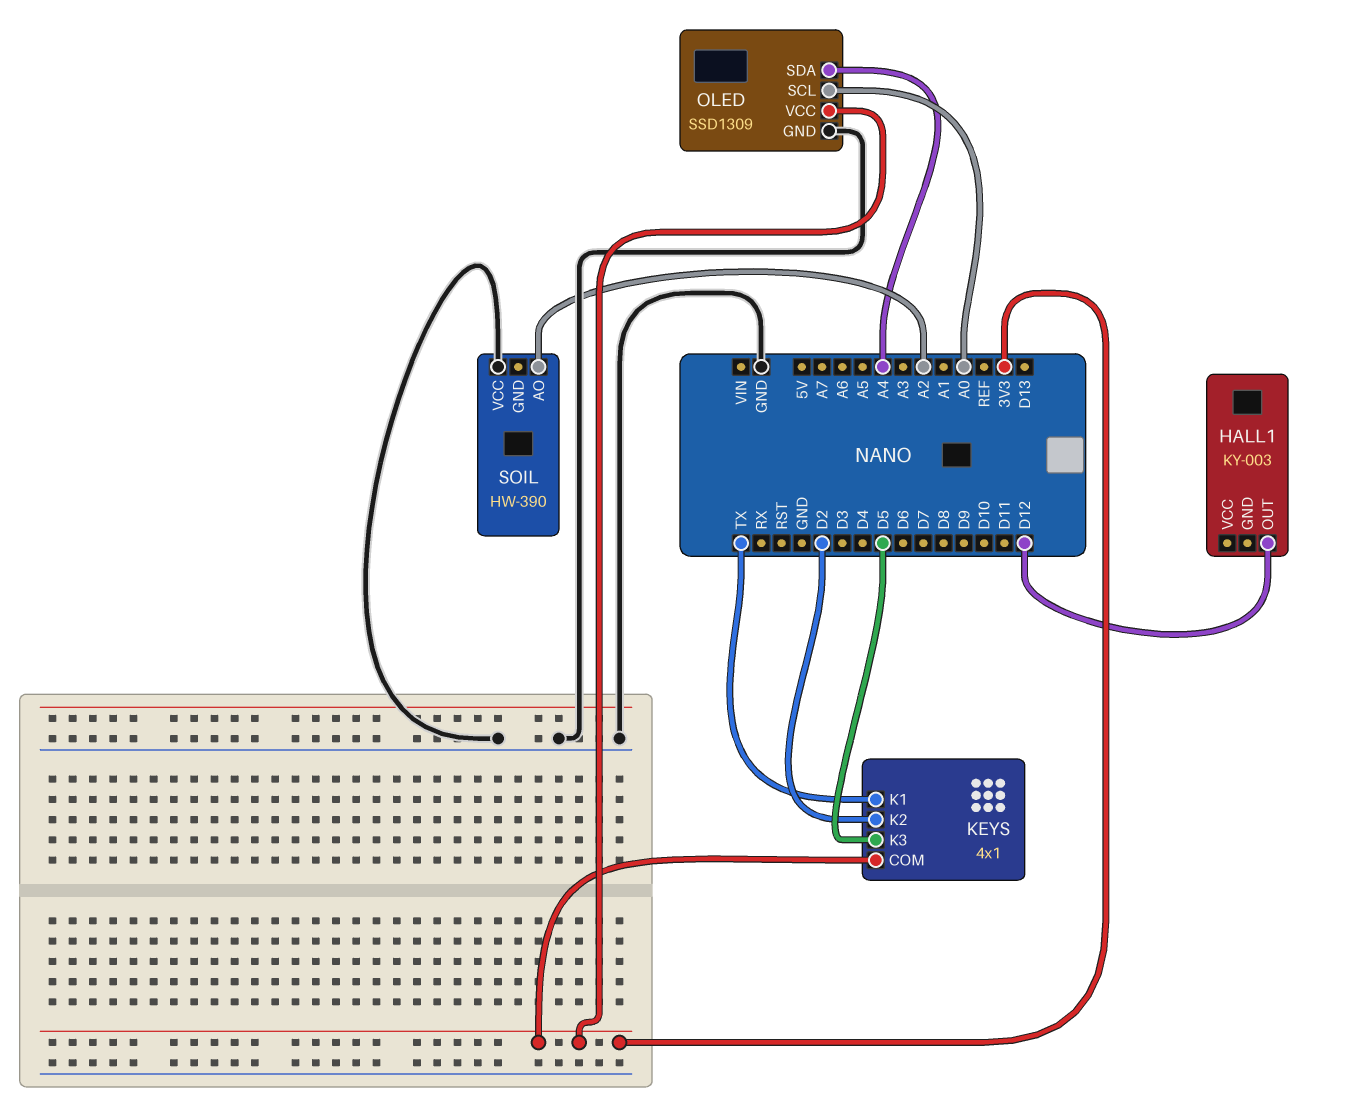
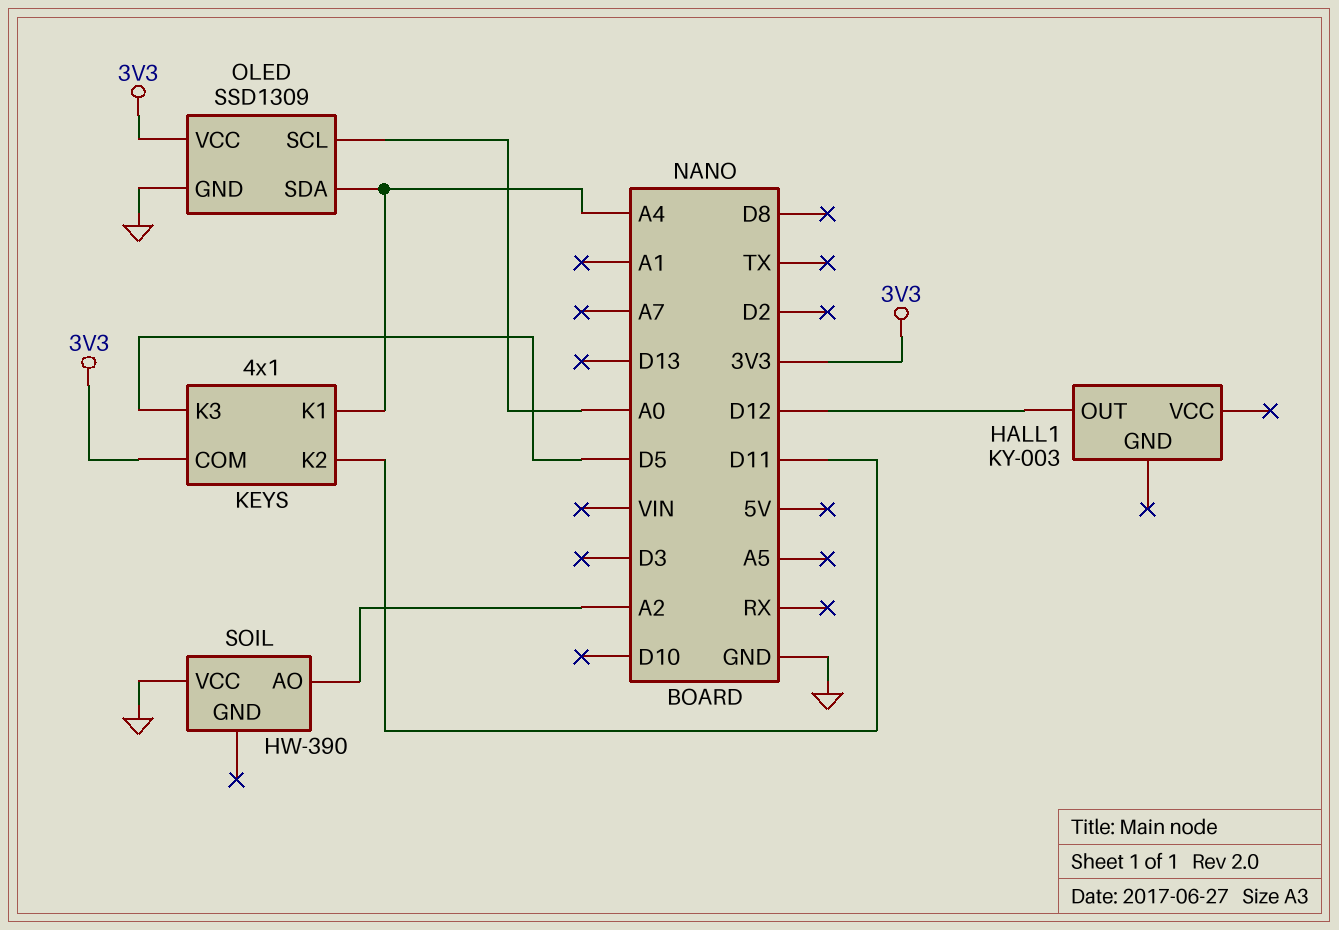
KEYS pin K1: TX -> A4
KEYS pin K2: D2 -> D11

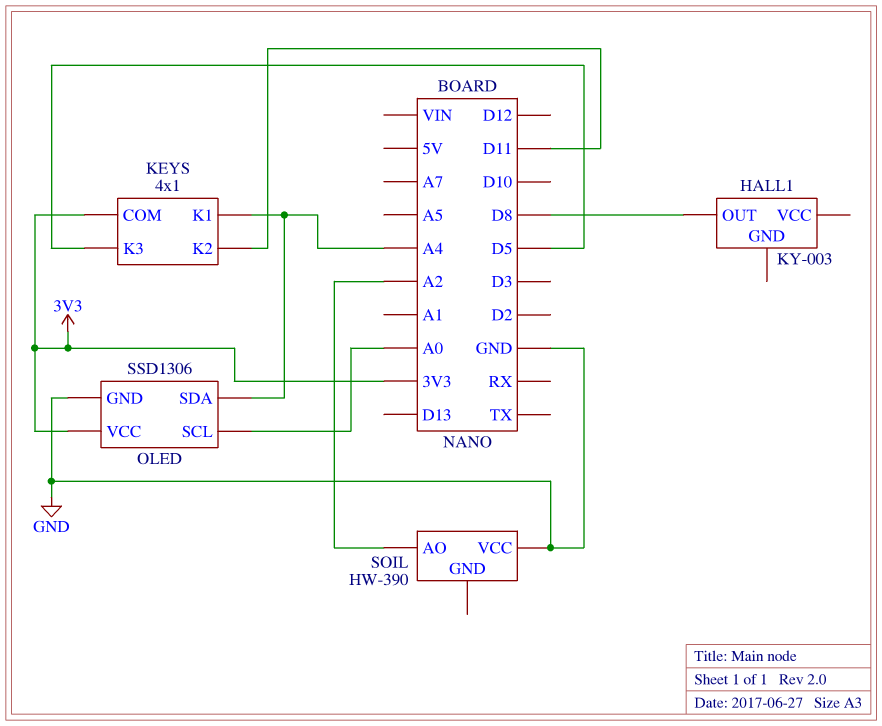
HALL1 pin OUT: D12 -> D8
OLED: SSD1309 -> SSD1306

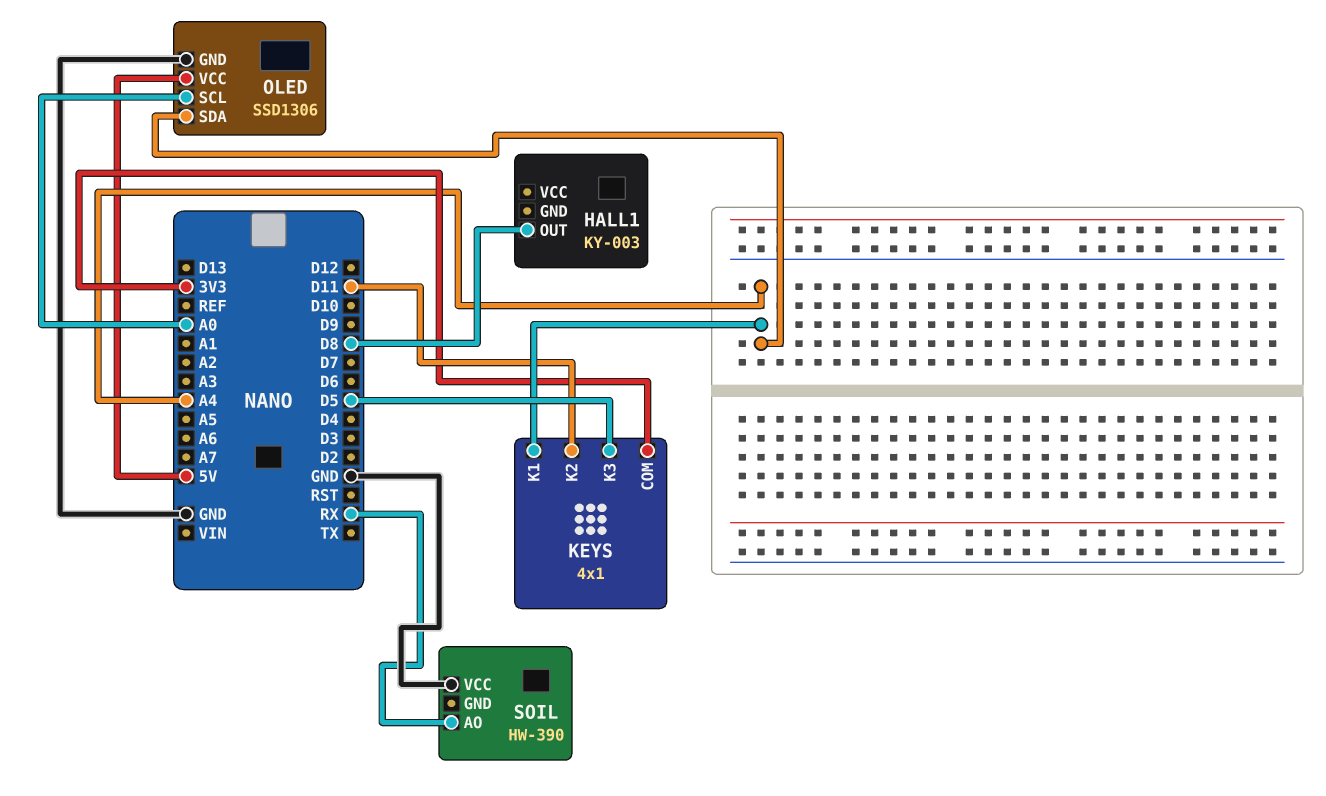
OLED pin VCC: 3V3 -> 5V
SOIL pin AO: A2 -> RX

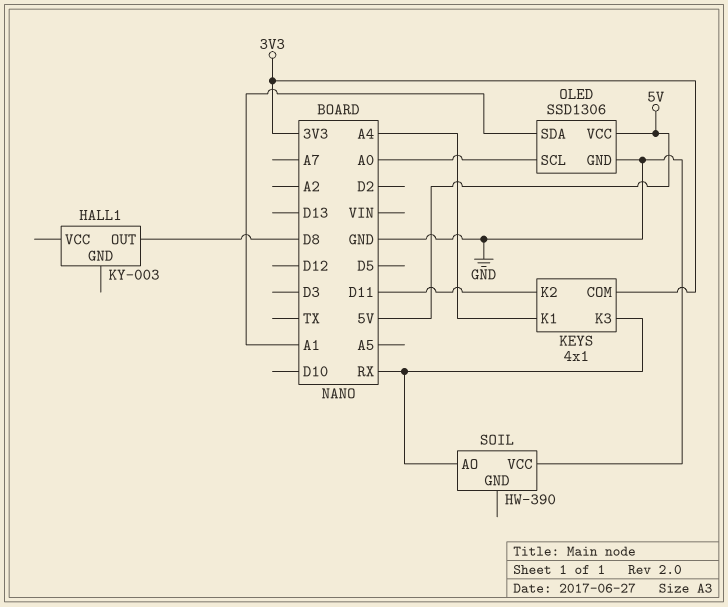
KEYS pin K3: D5 -> RX
OLED pin SDA: A4 -> A1

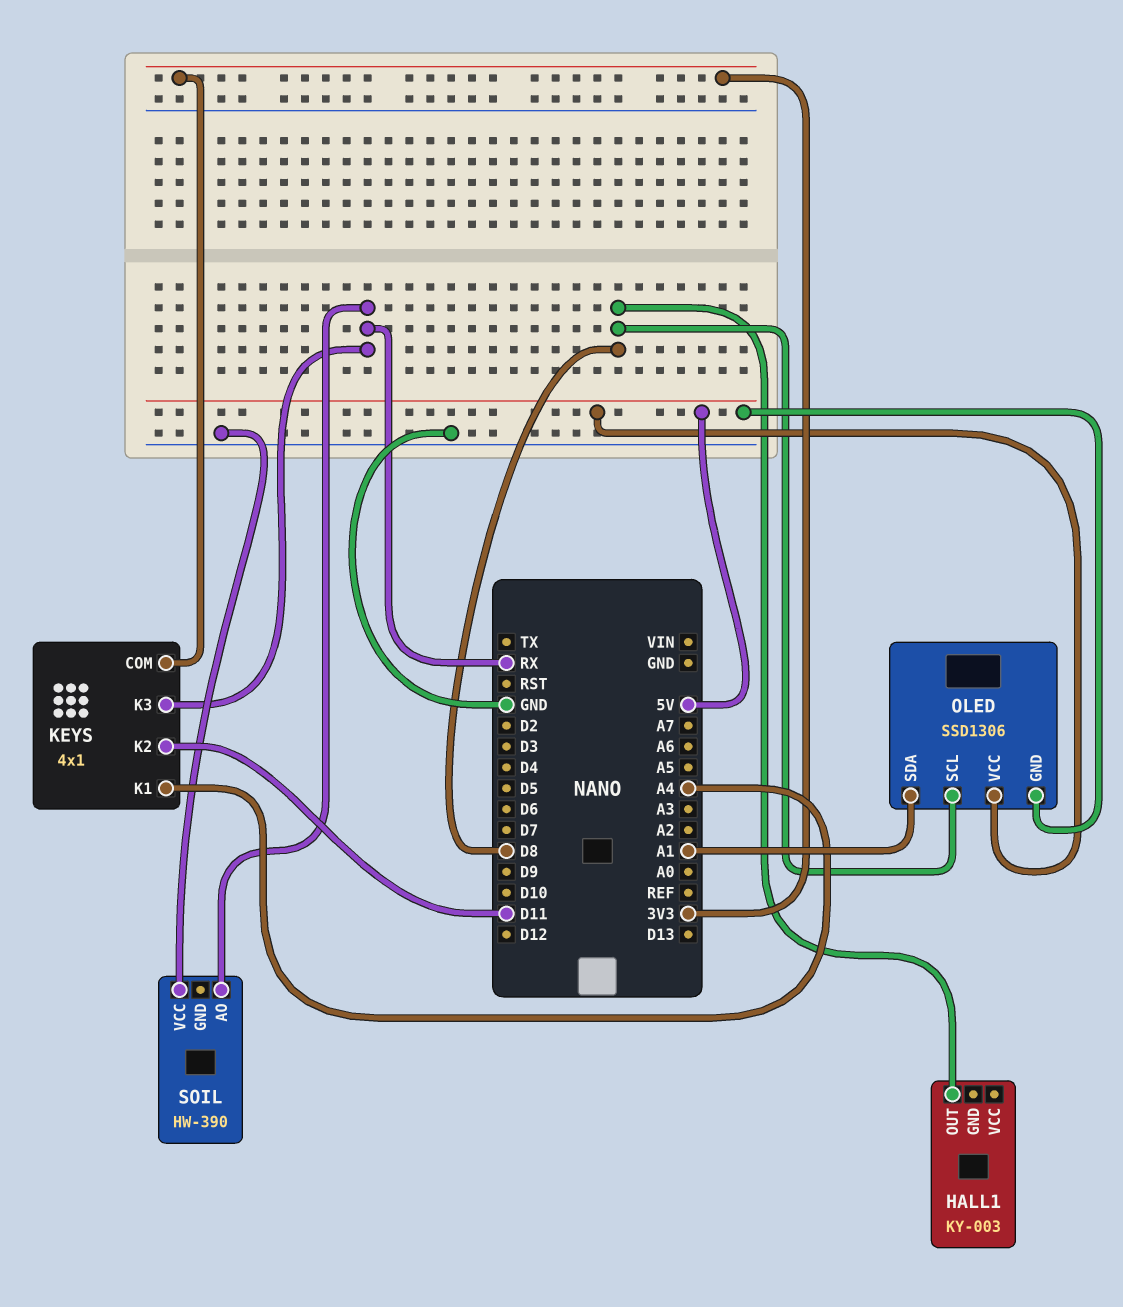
OLED pin GND: GND -> 5V
OLED pin SCL: A0 -> D8

